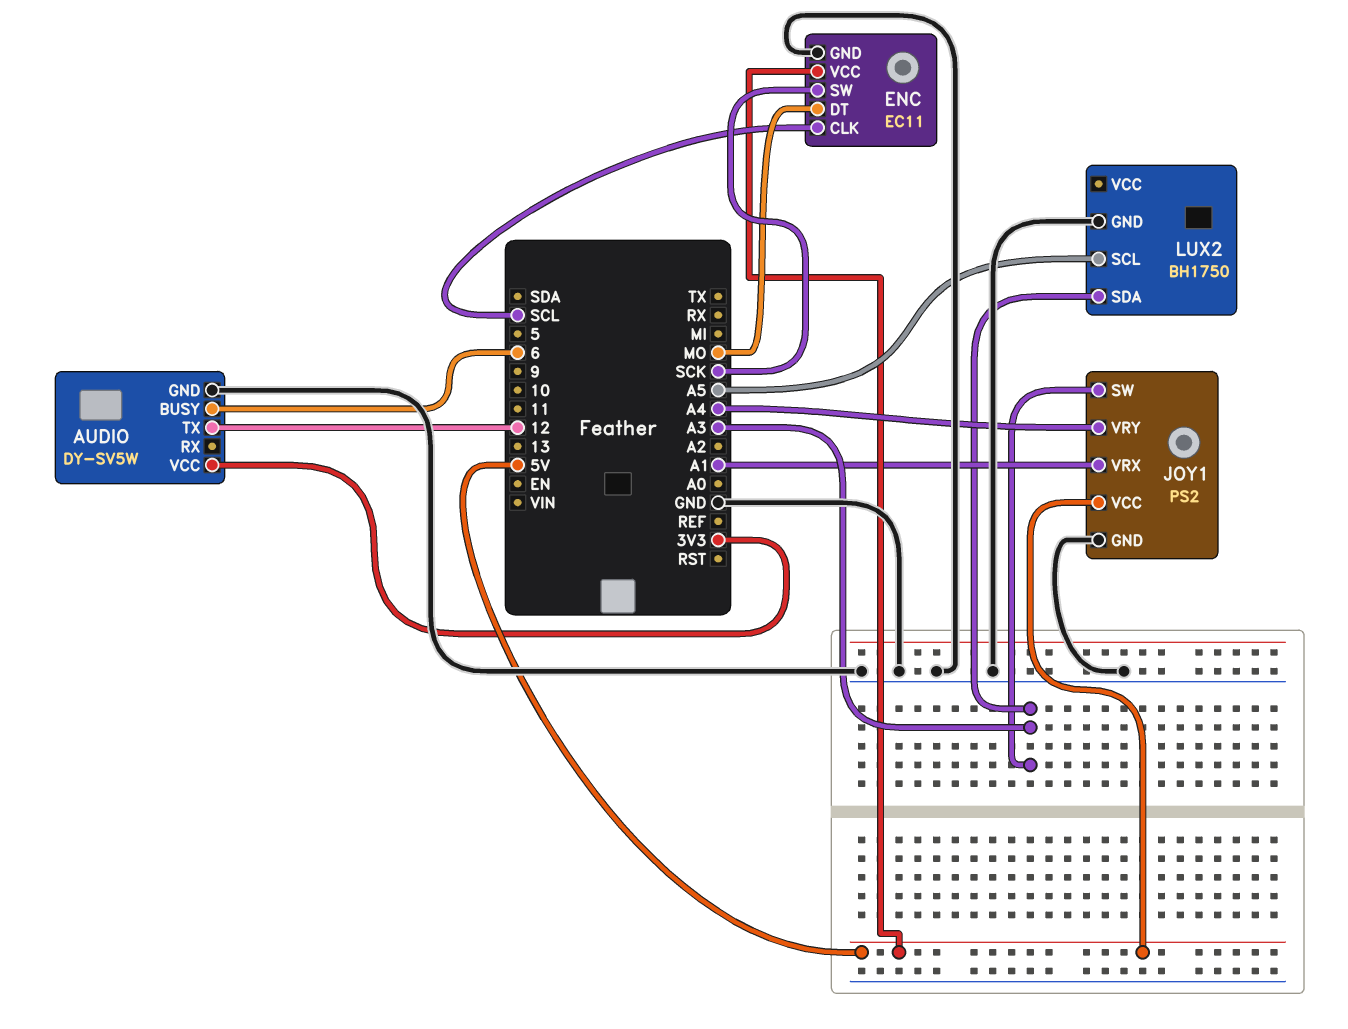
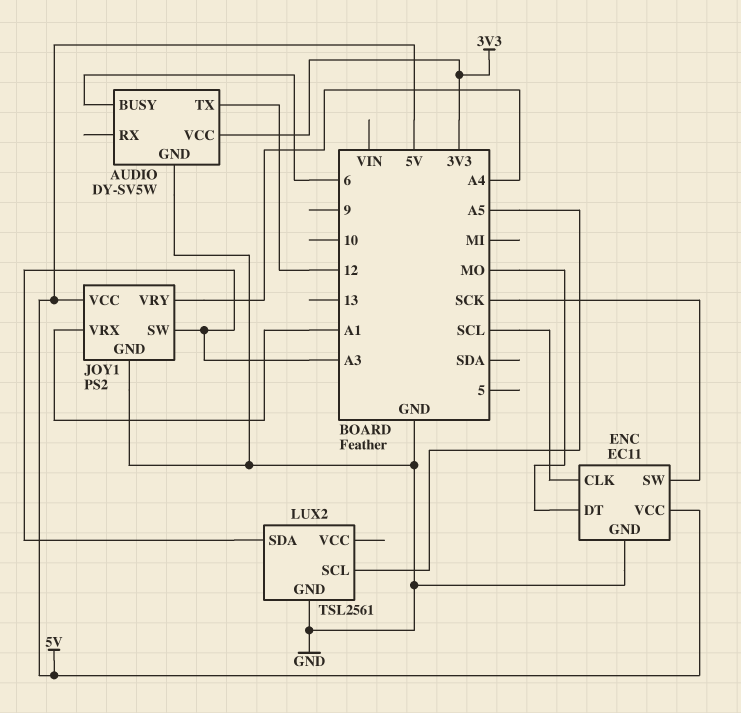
LUX2: BH1750 -> TSL2561

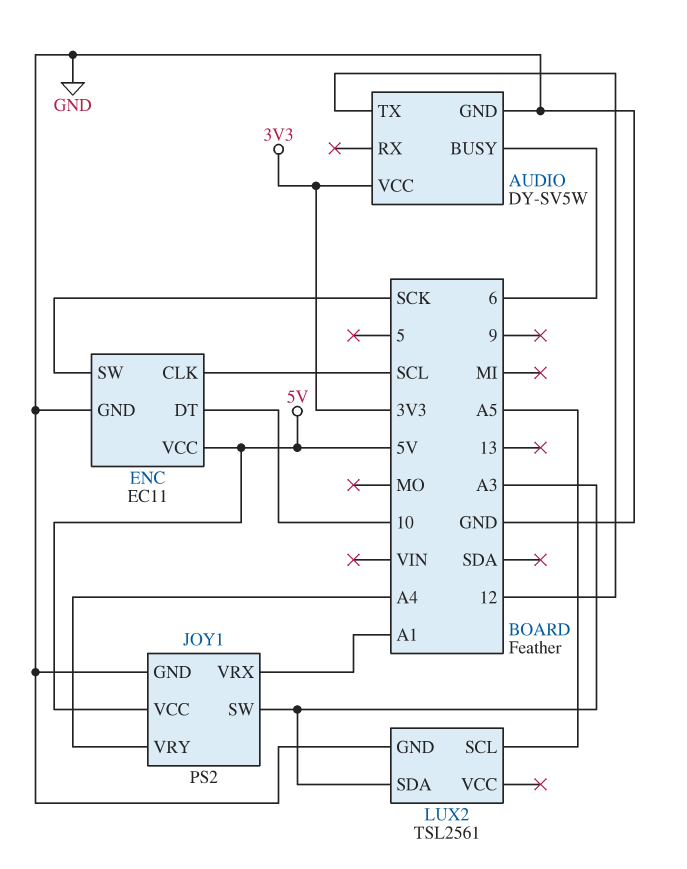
ENC pin DT: MO -> 10

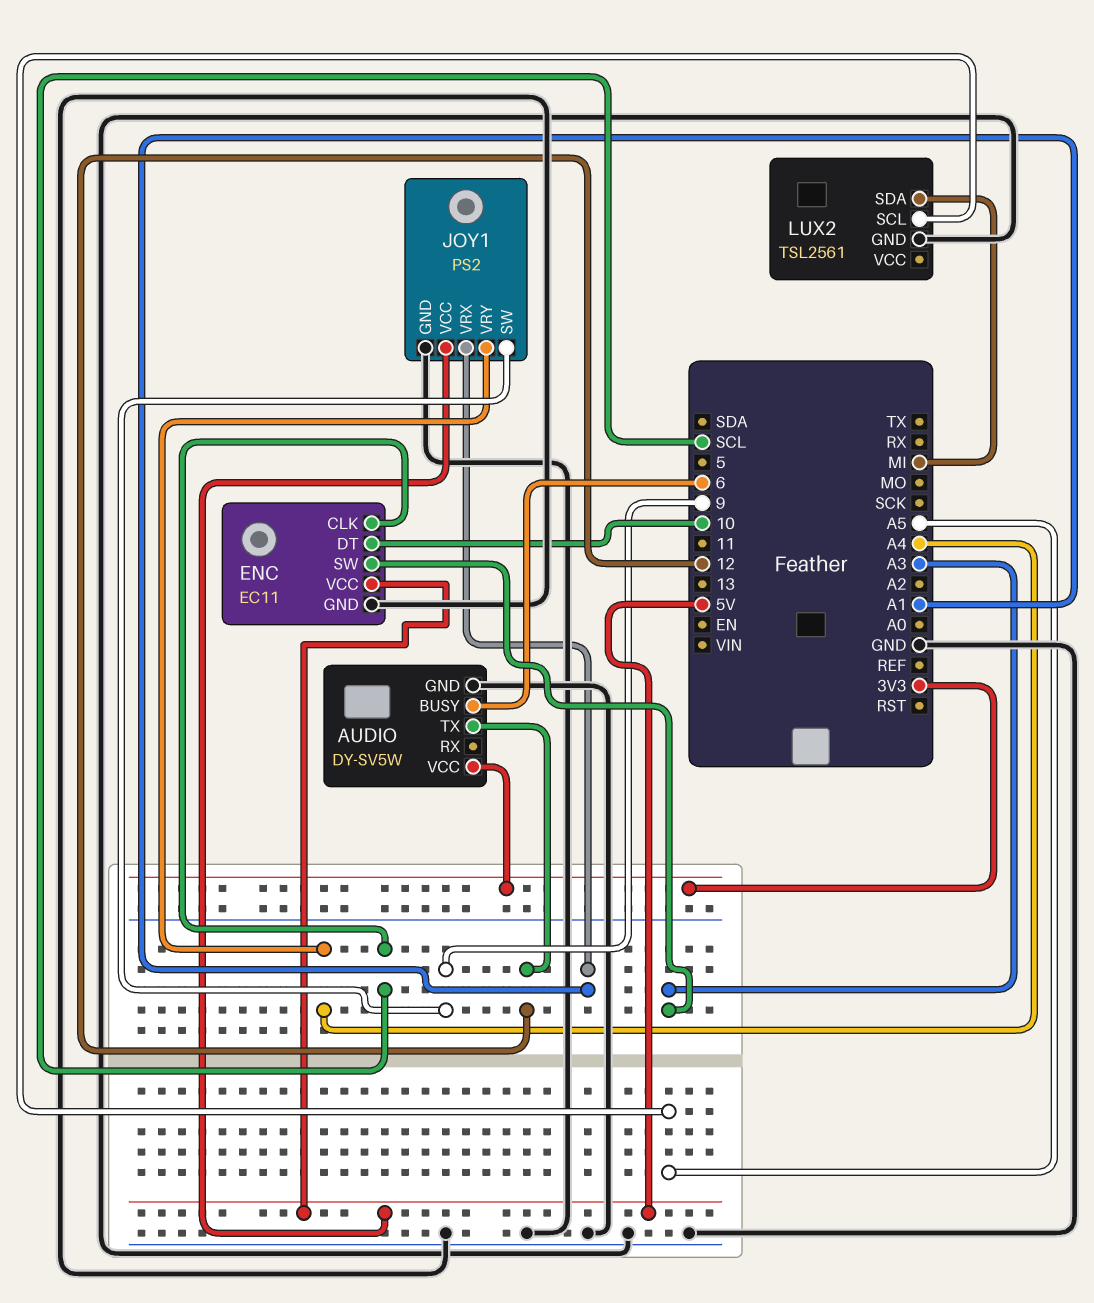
ENC pin SW: SCK -> A3
JOY1 pin SW: A3 -> 9
LUX2 pin SDA: A3 -> MI

